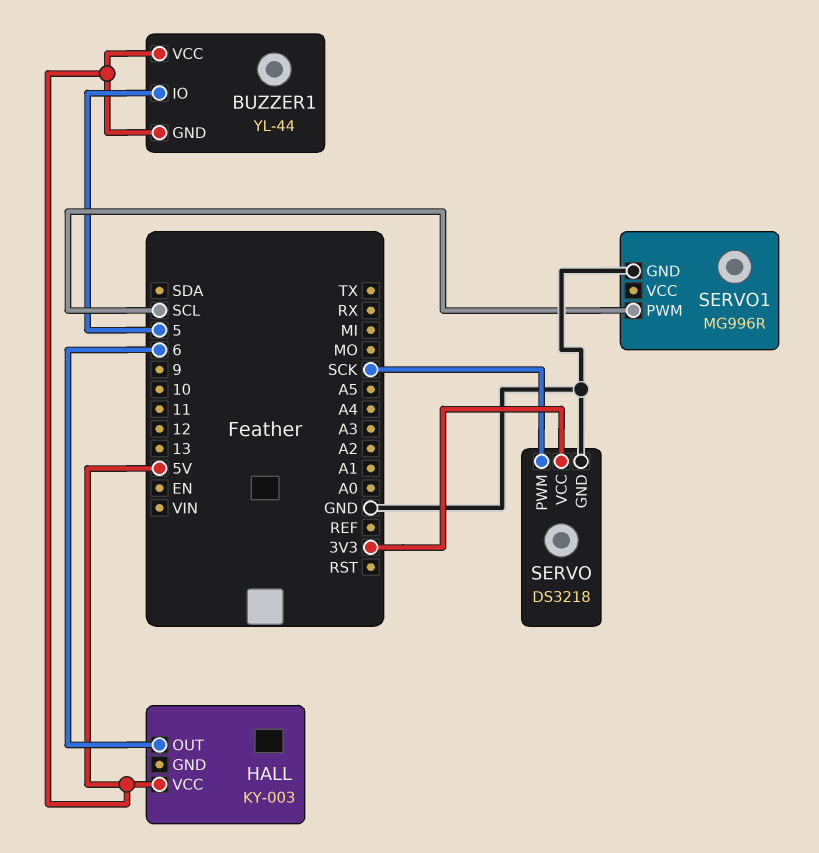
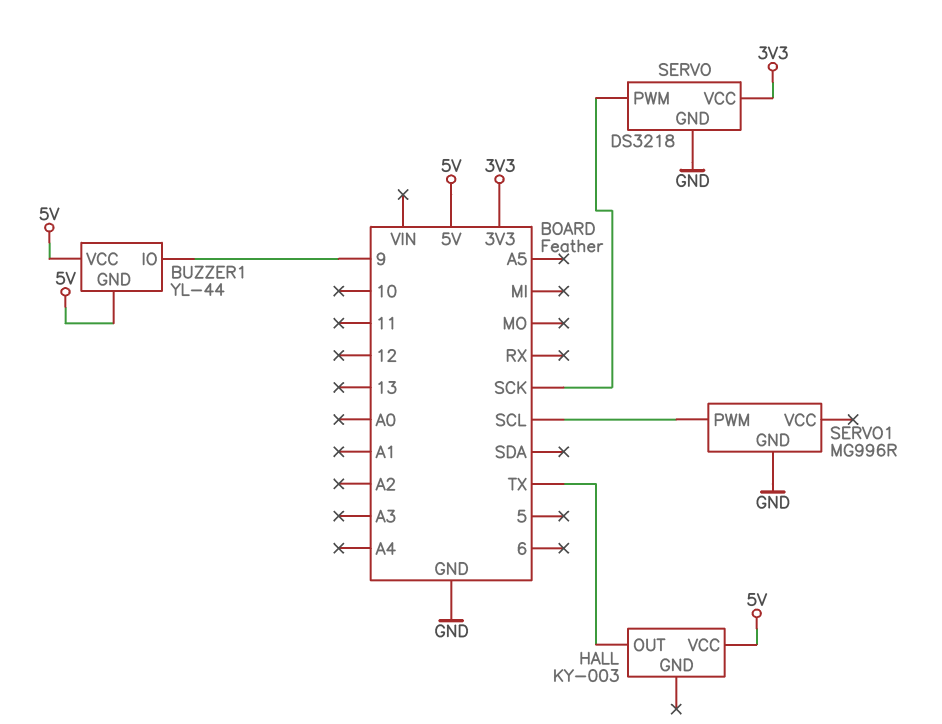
BUZZER1 pin IO: 5 -> 9
HALL pin OUT: 6 -> TX

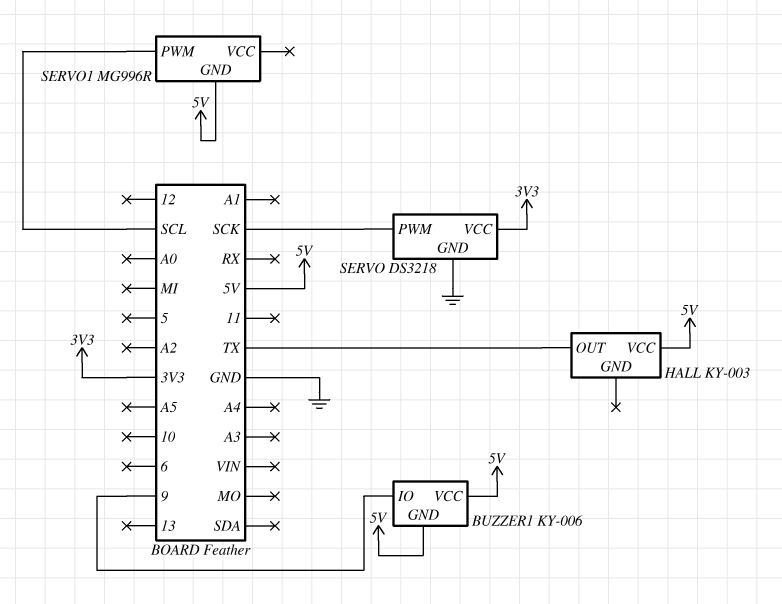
BUZZER1: YL-44 -> KY-006
SERVO1 pin GND: GND -> 5V

